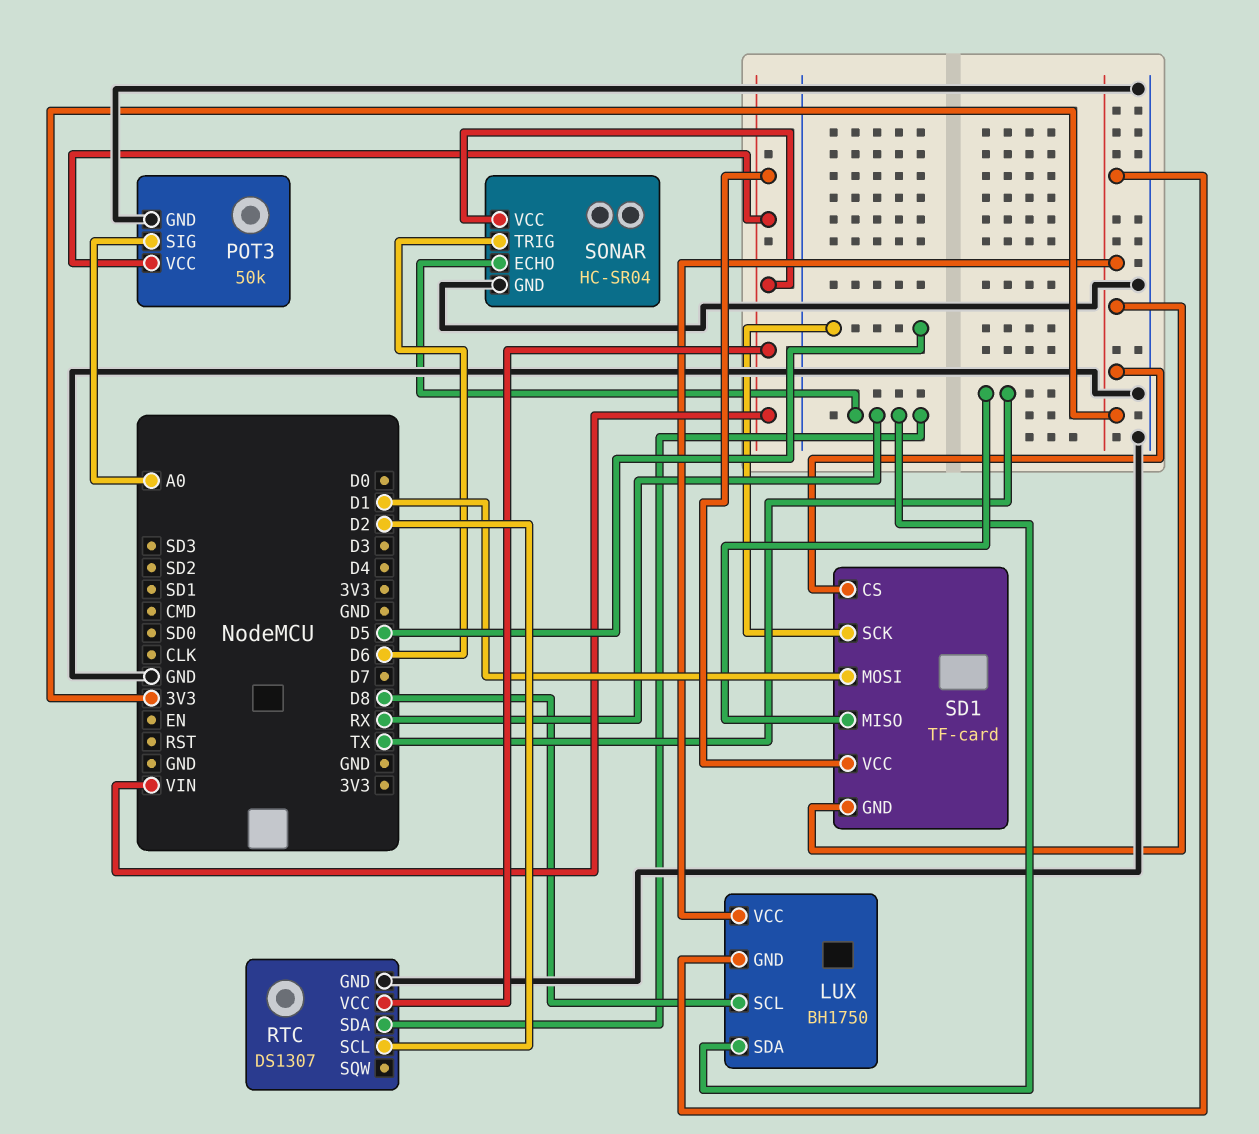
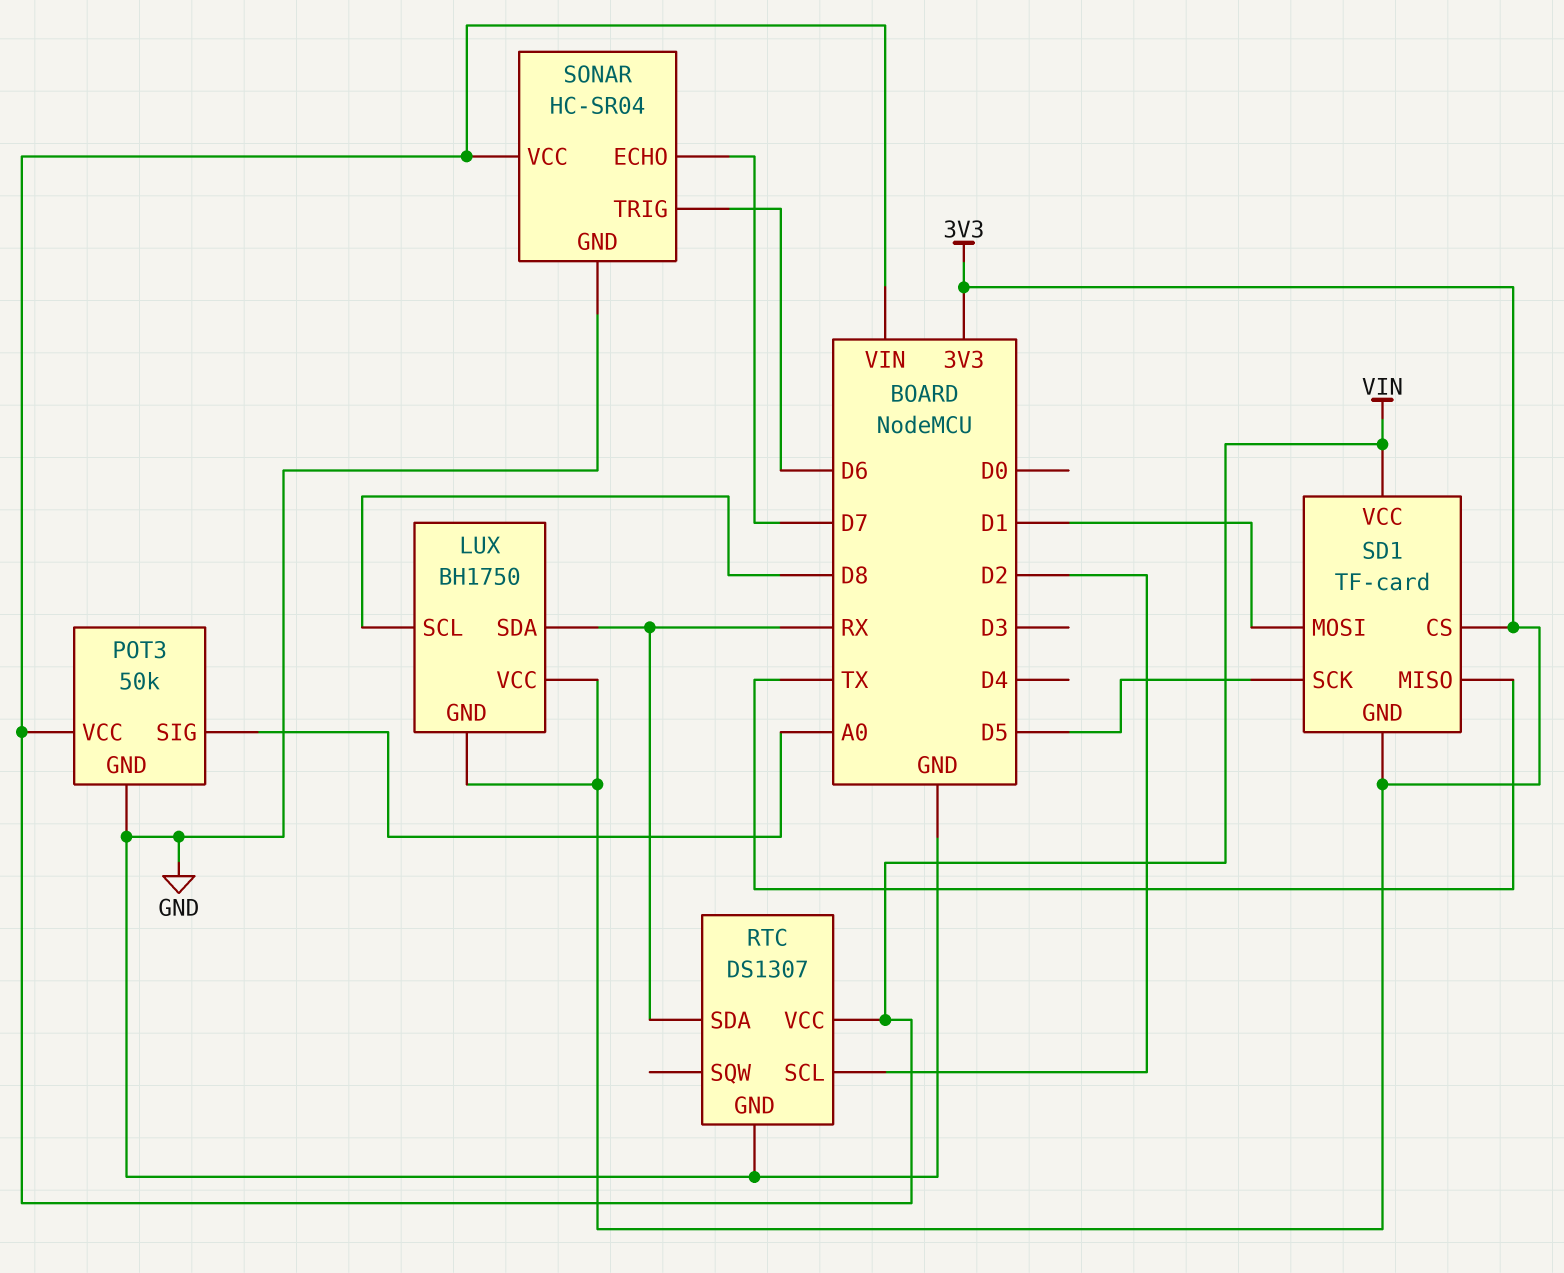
SONAR pin ECHO: RX -> D7

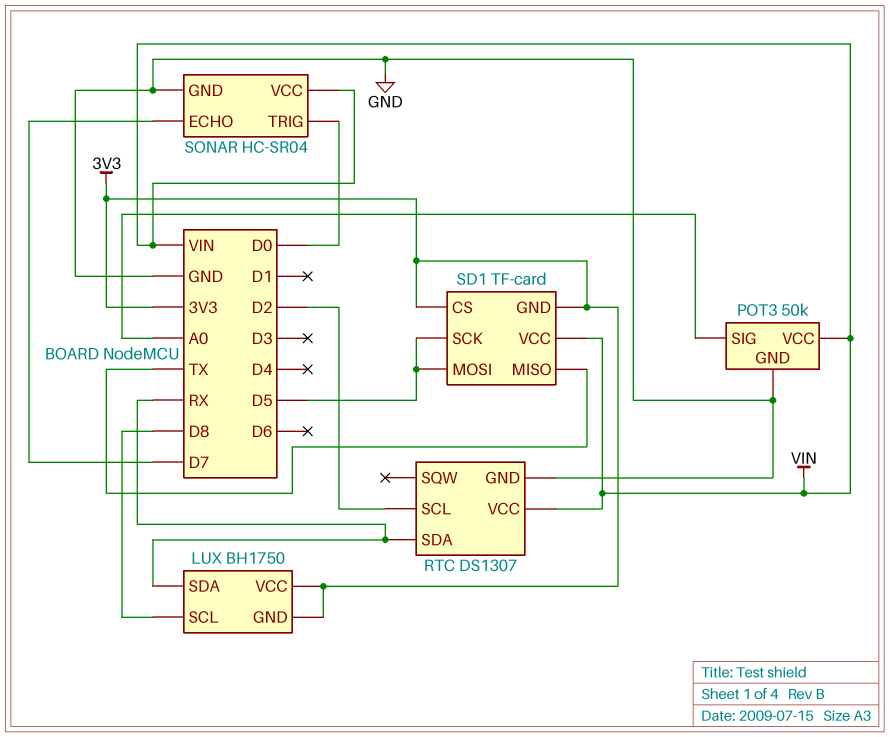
SD1 pin MOSI: D1 -> D5
SONAR pin TRIG: D6 -> D0

